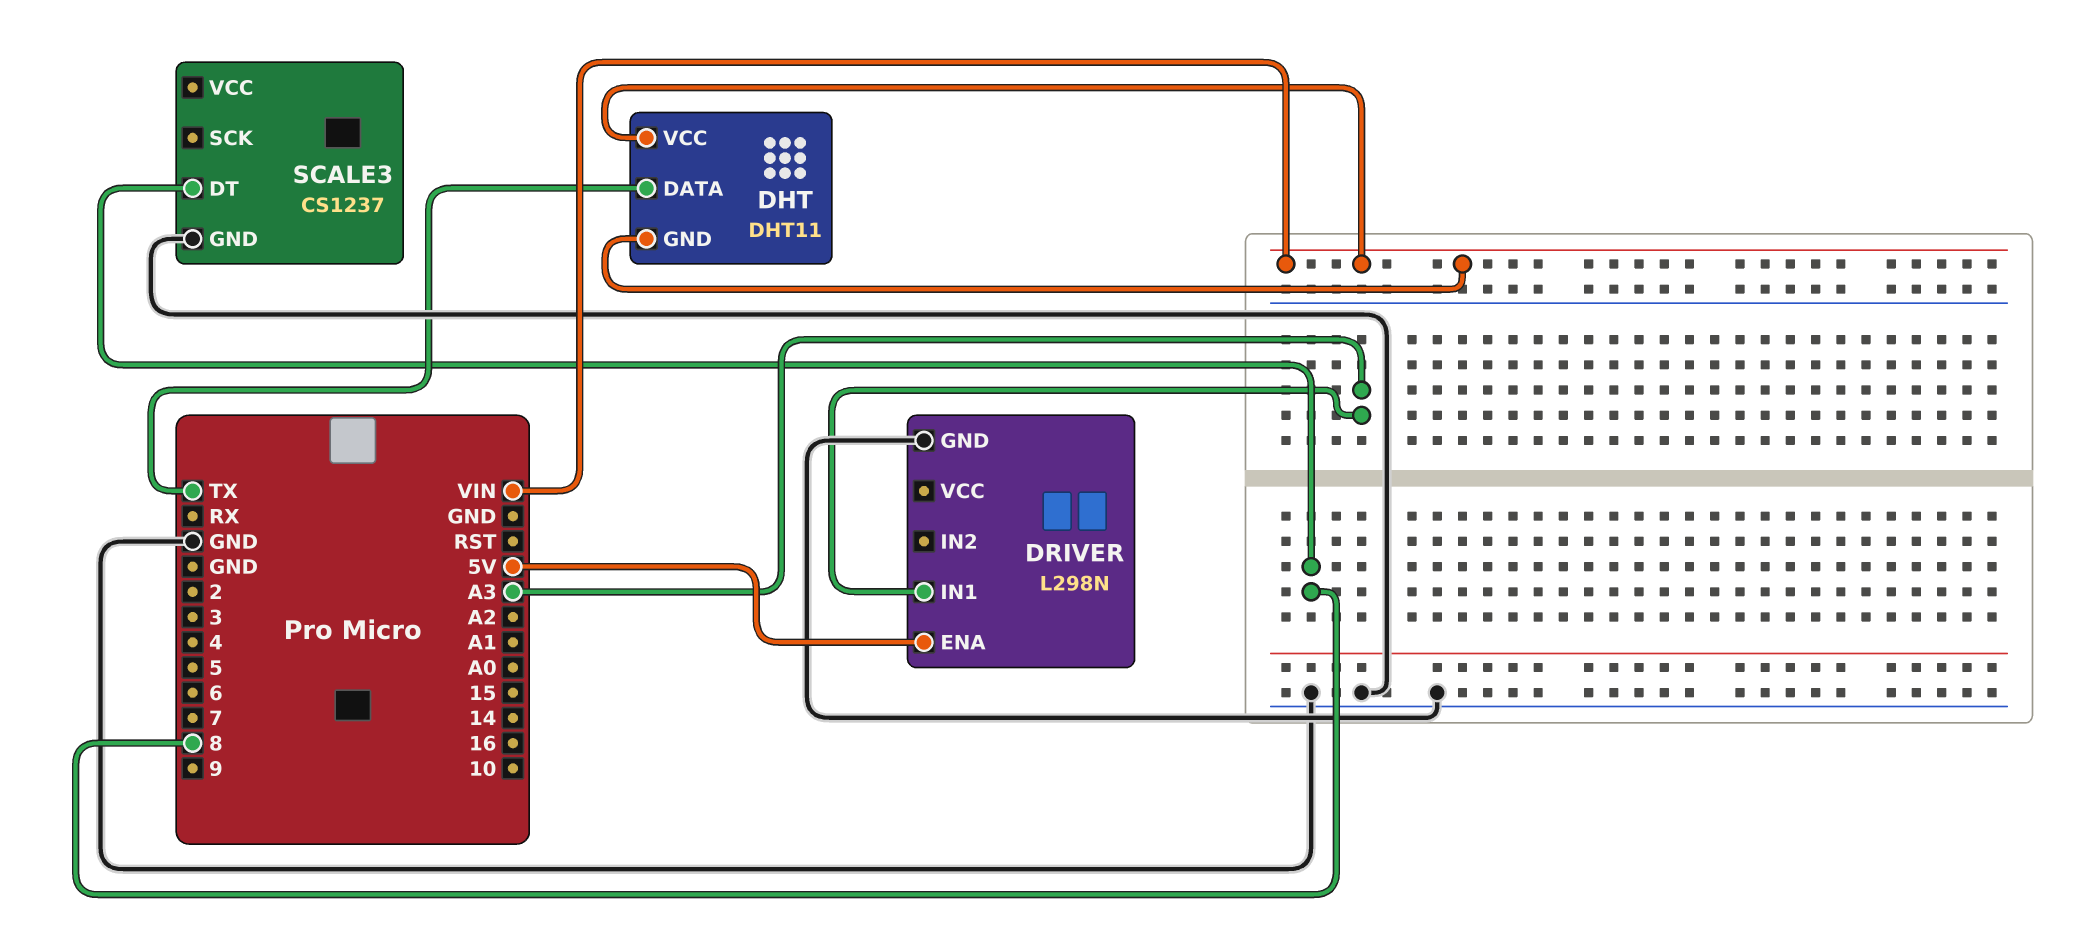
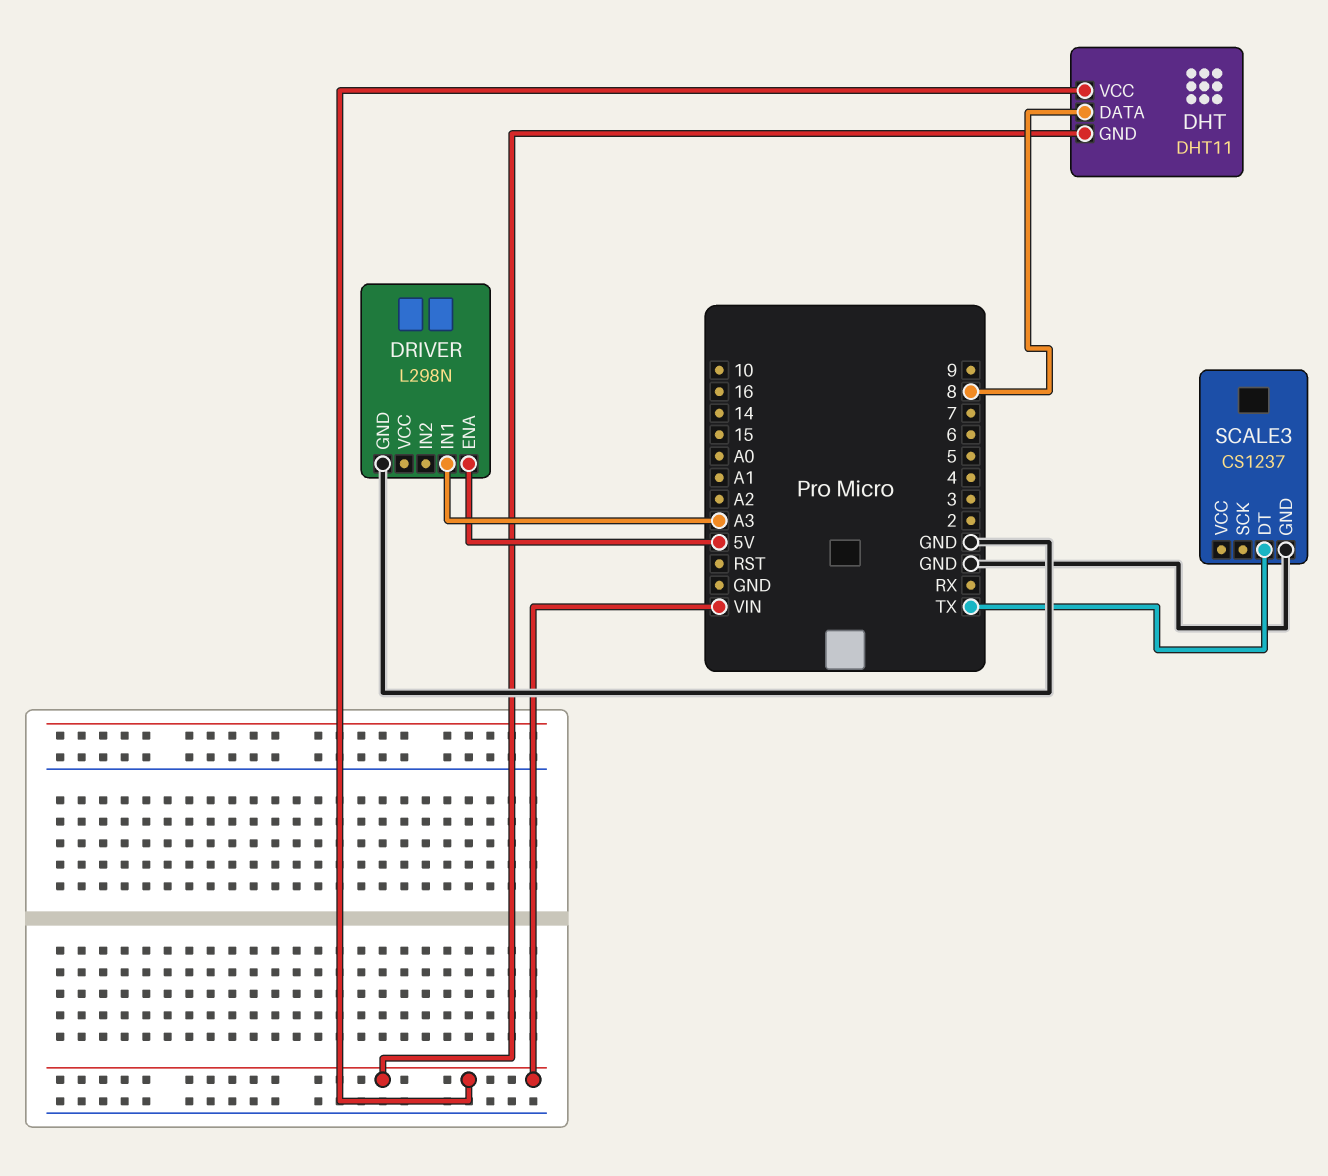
DHT pin DATA: TX -> 8
SCALE3 pin DT: 8 -> TX

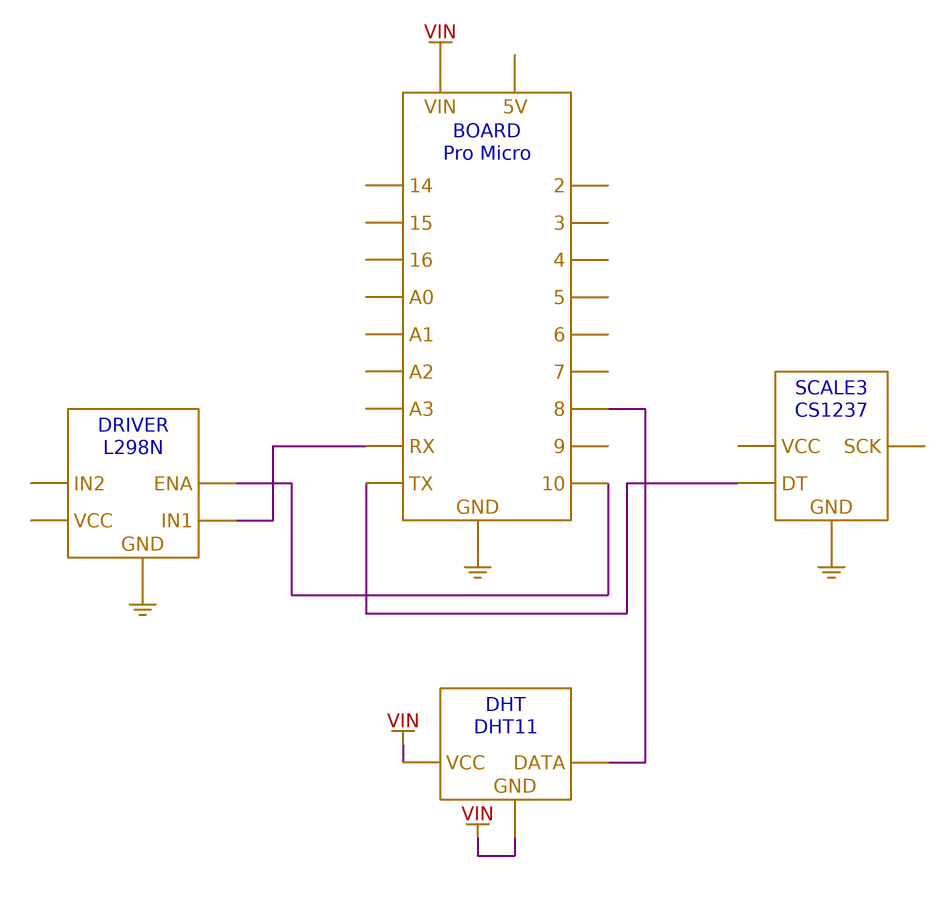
DRIVER pin ENA: 5V -> 10
DRIVER pin IN1: A3 -> RX

